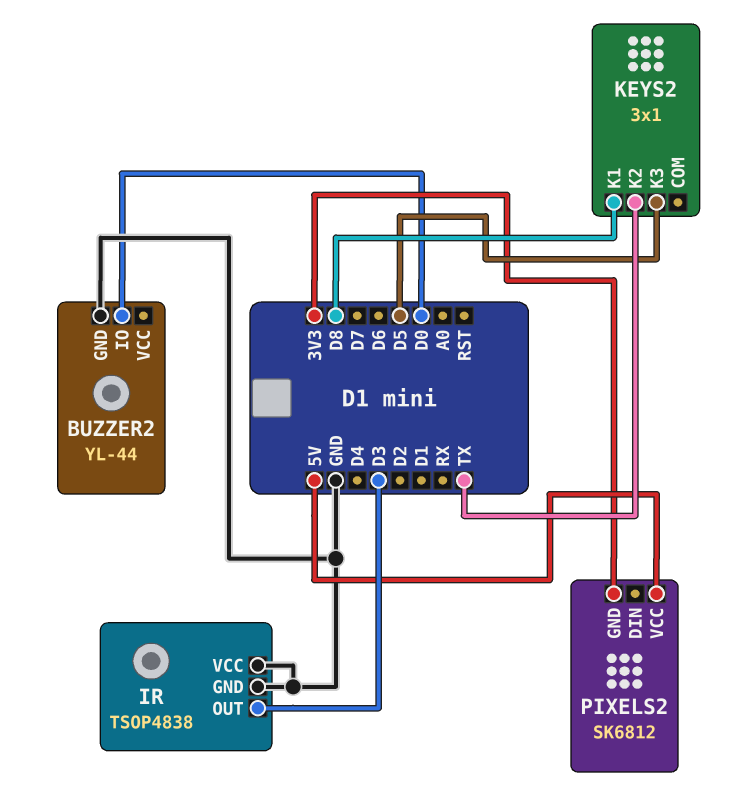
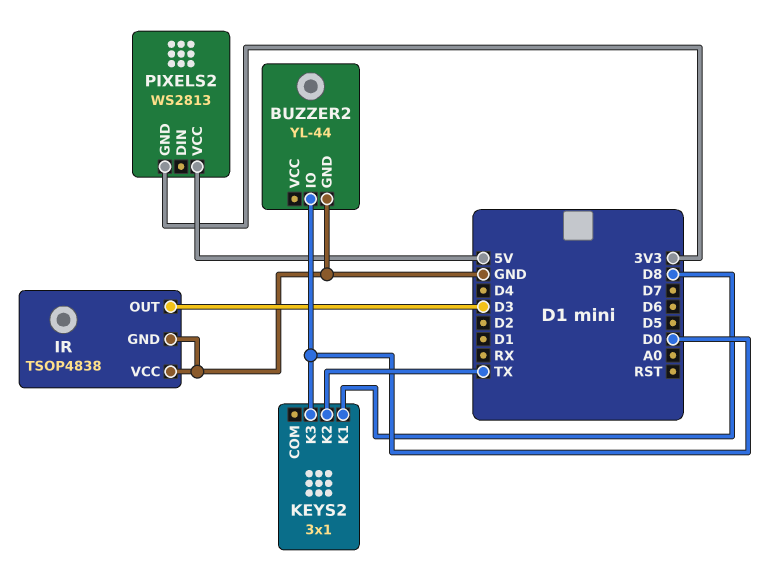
KEYS2 pin K3: D5 -> D0
PIXELS2: SK6812 -> WS2813

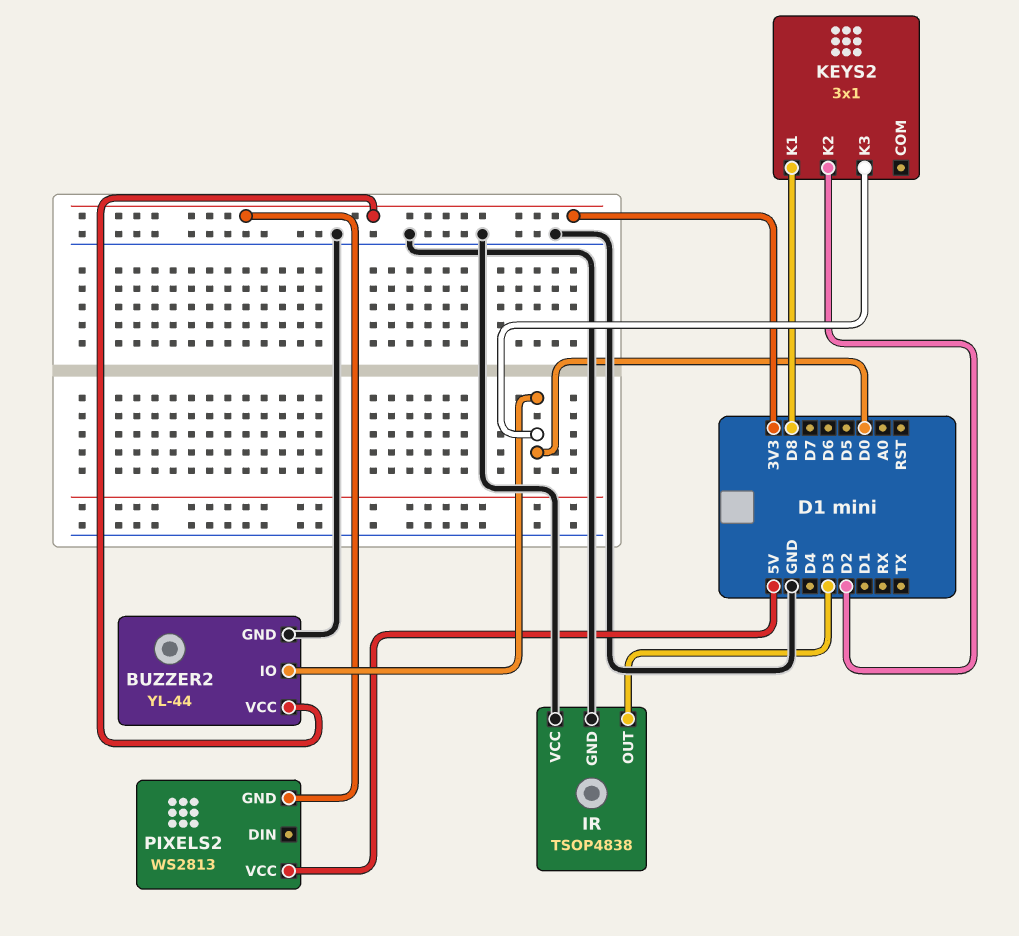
BUZZER2 pin VCC: none -> 3V3
KEYS2 pin K2: TX -> D2

